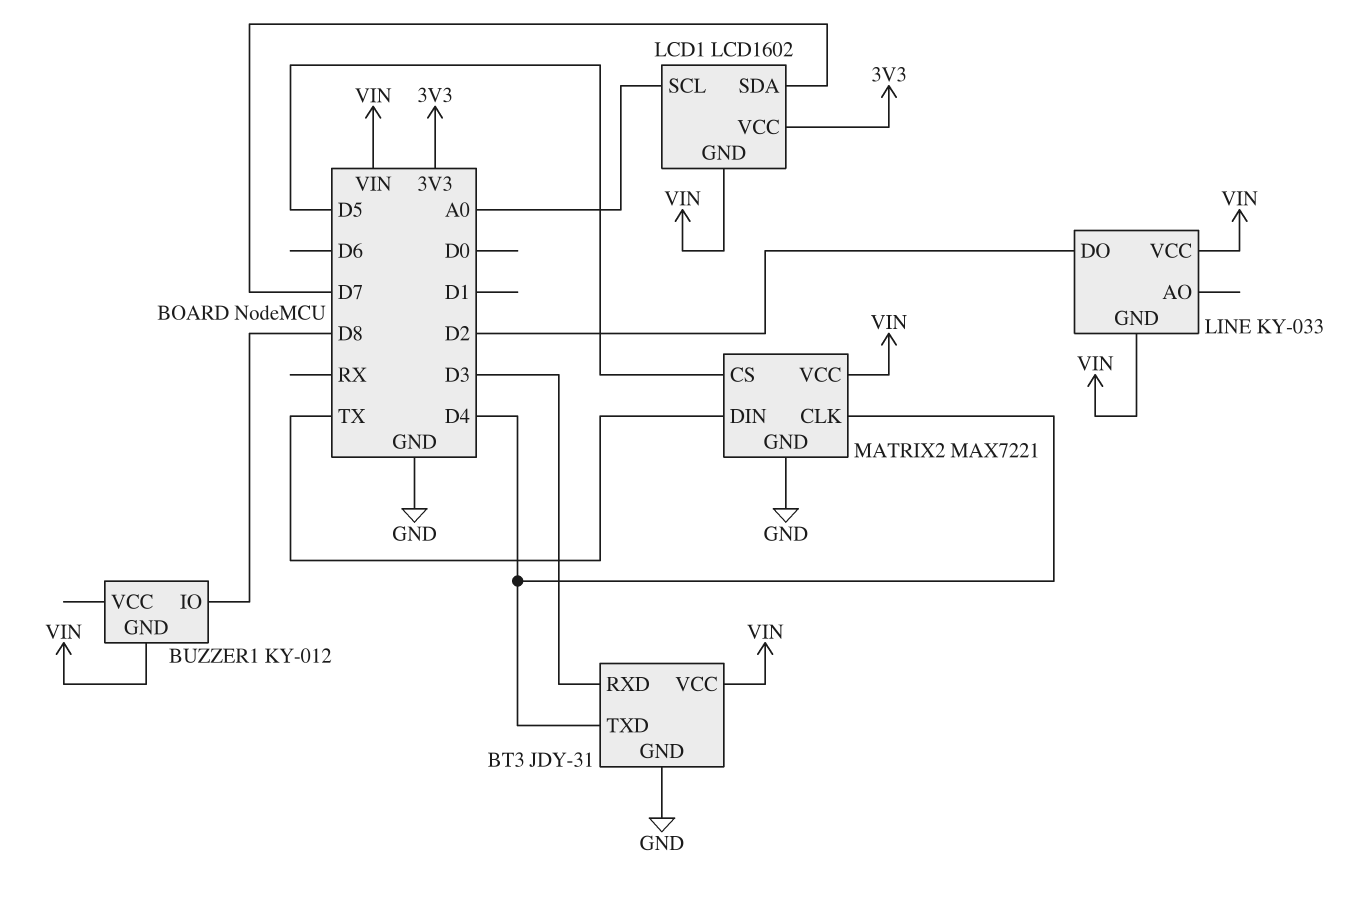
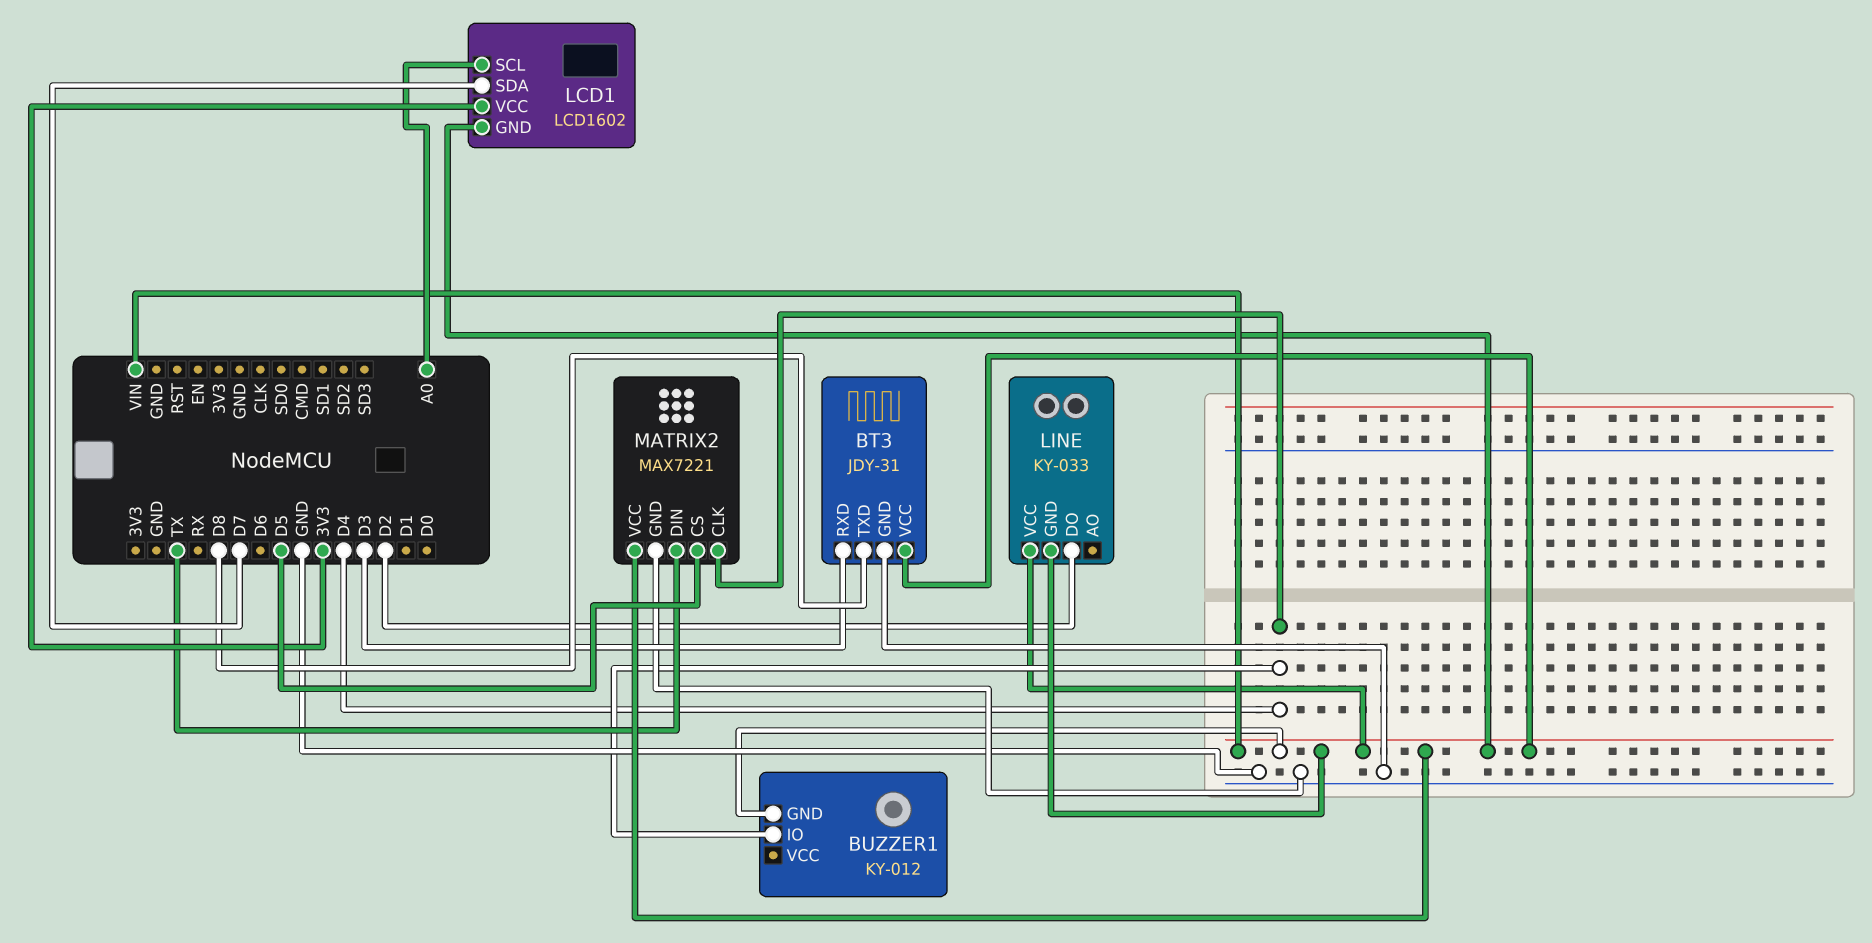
BT3 pin TXD: D4 -> D8
BUZZER1 pin IO: D8 -> D4

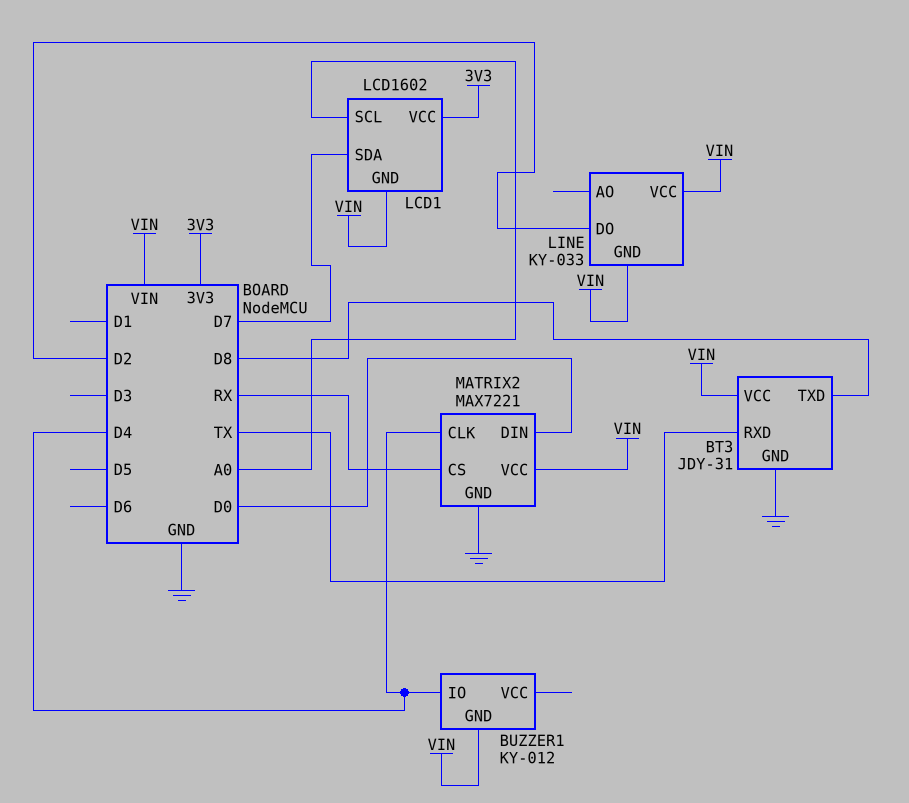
BT3 pin RXD: D3 -> TX
MATRIX2 pin CS: D5 -> RX
MATRIX2 pin DIN: TX -> D0

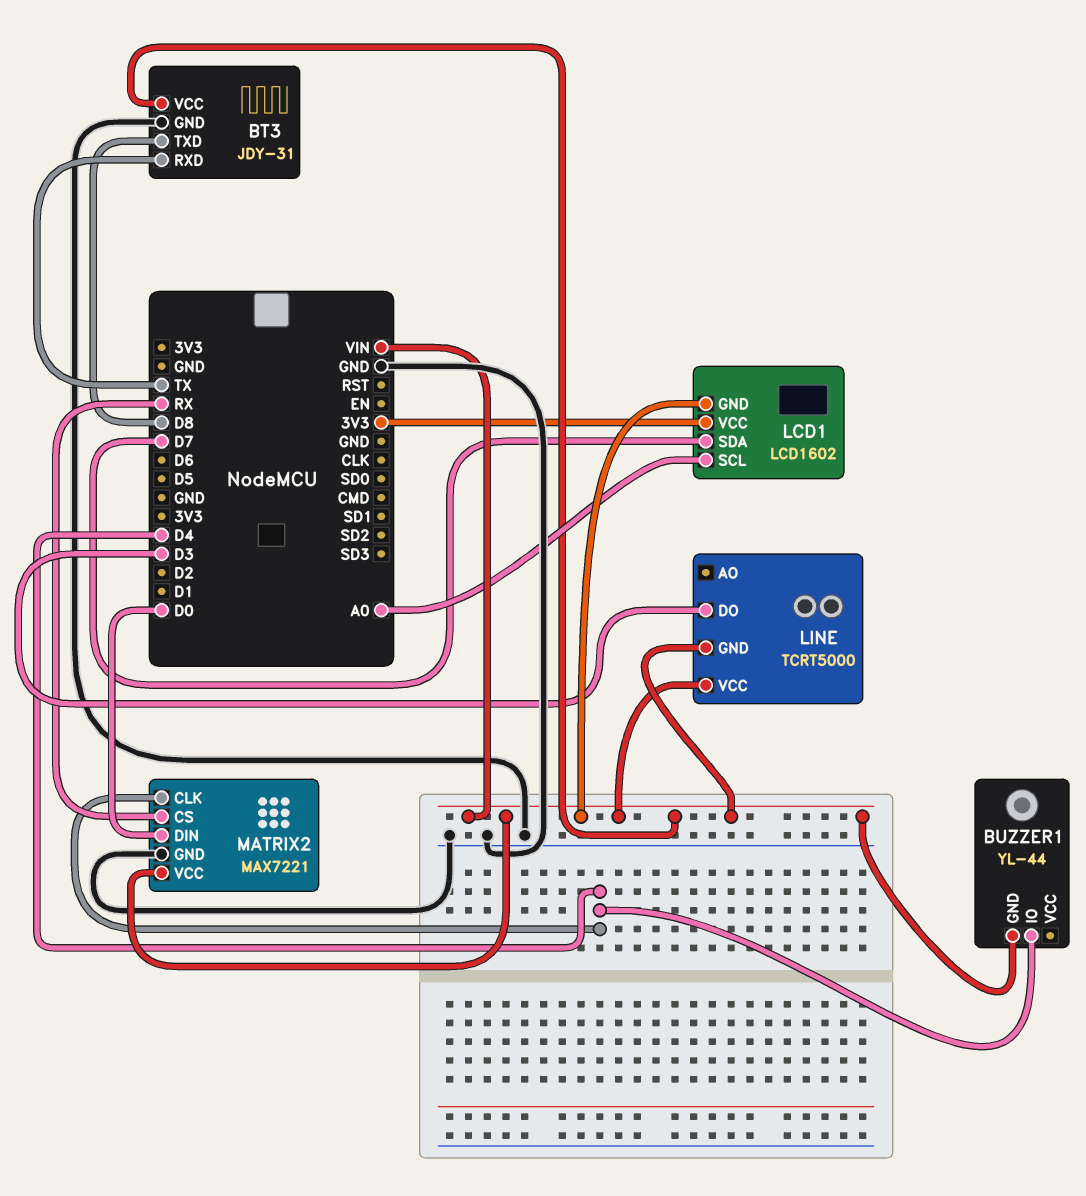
BUZZER1: KY-012 -> YL-44
LINE: KY-033 -> TCRT5000
LINE pin DO: D2 -> D3

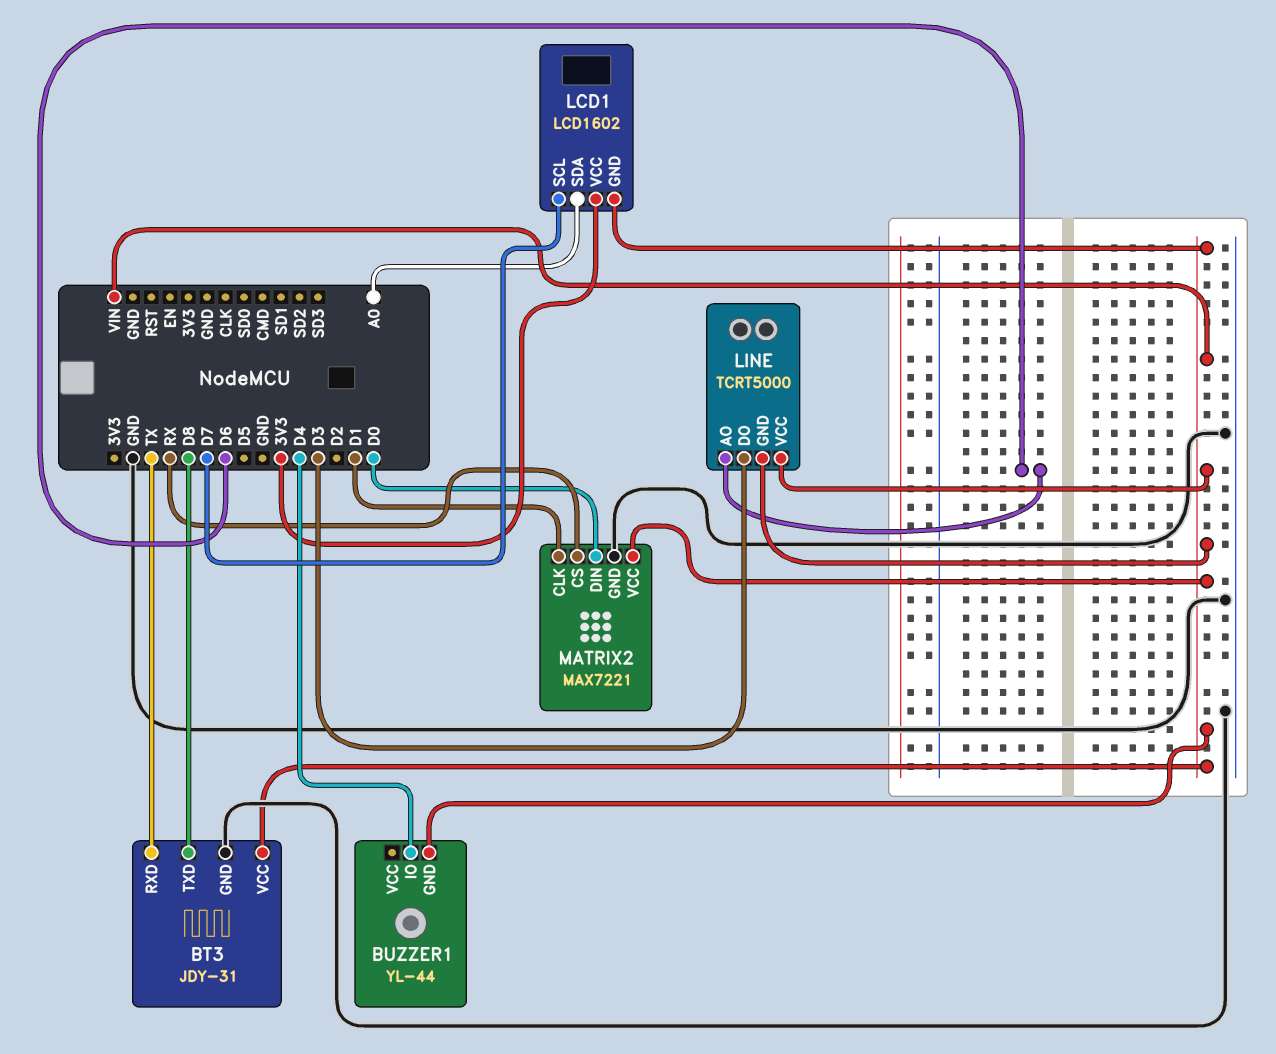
LCD1 pin SCL: A0 -> D7
LCD1 pin SDA: D7 -> A0
LINE pin AO: none -> D6
MATRIX2 pin CLK: D4 -> D1

